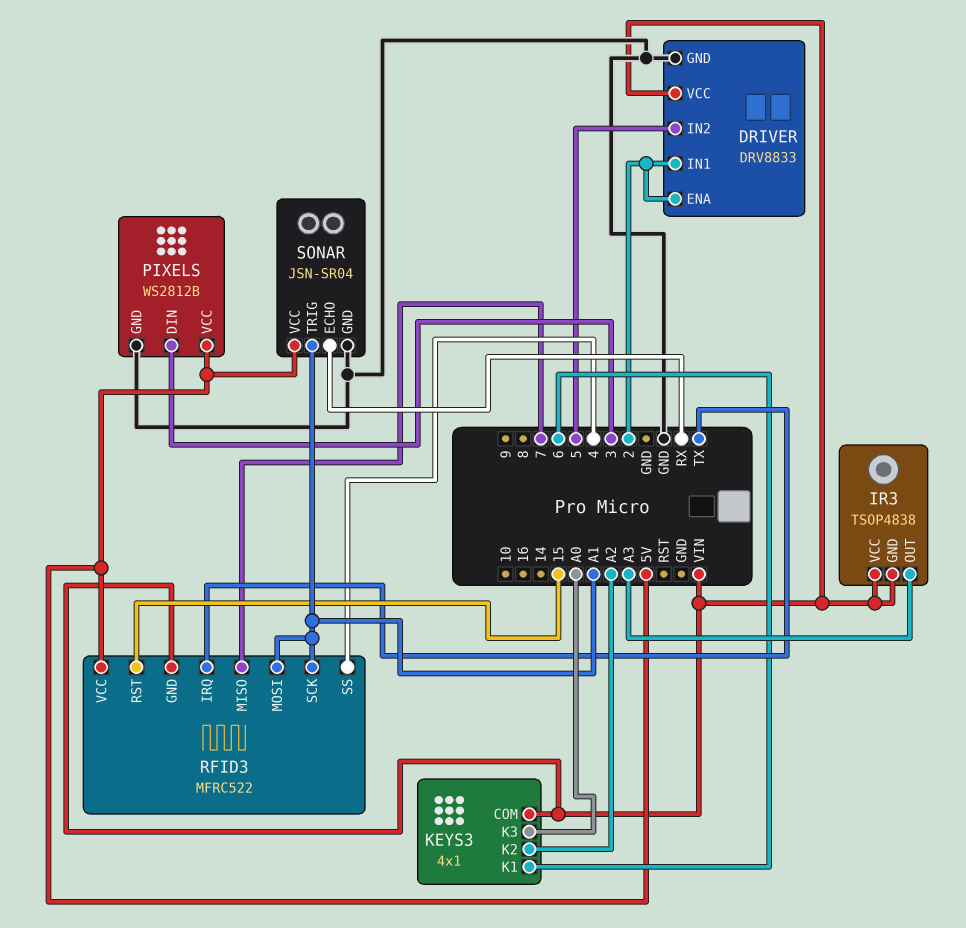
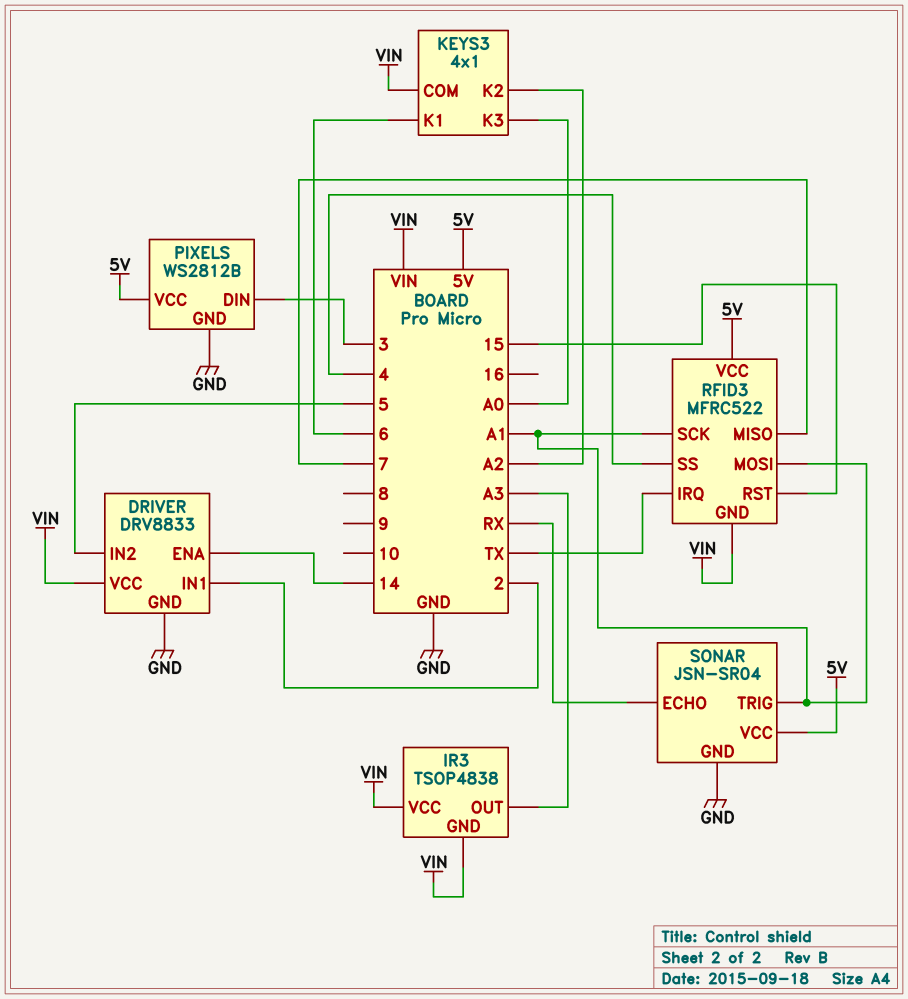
DRIVER pin ENA: 2 -> 14

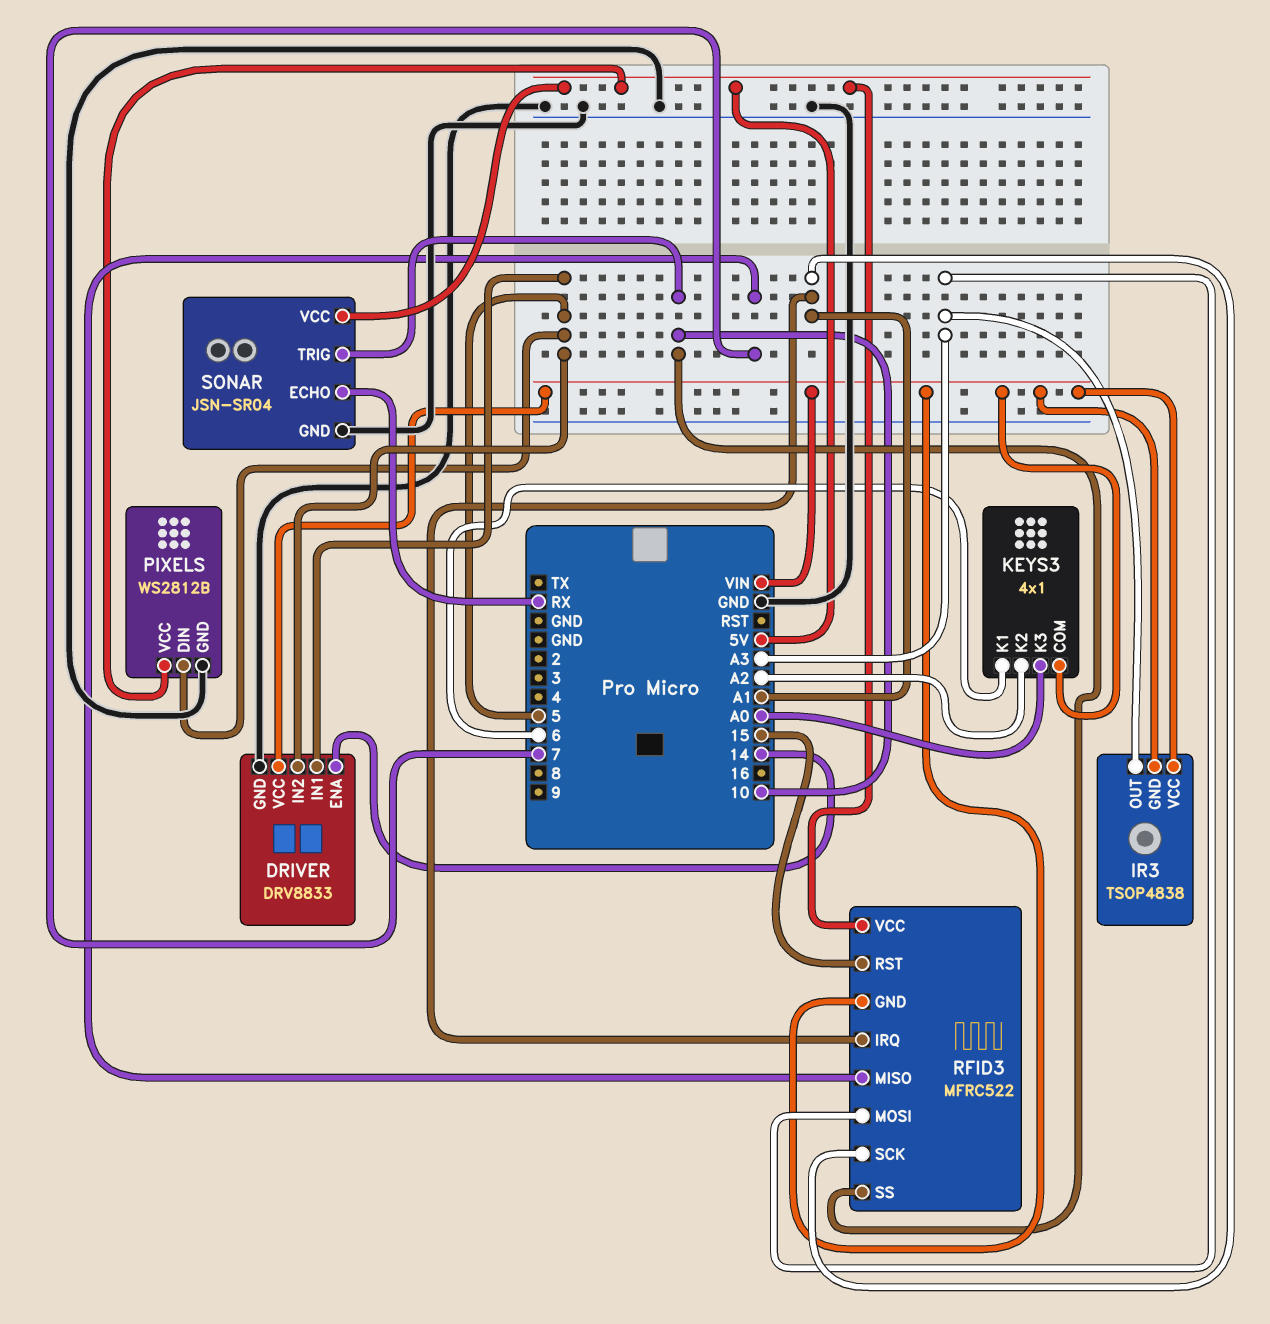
DRIVER pin IN1: 2 -> 5
PIXELS pin DIN: 3 -> 5
RFID3 pin IRQ: TX -> A1
RFID3 pin MOSI: A1 -> A3
RFID3 pin SS: 4 -> 10
SONAR pin TRIG: A1 -> 10

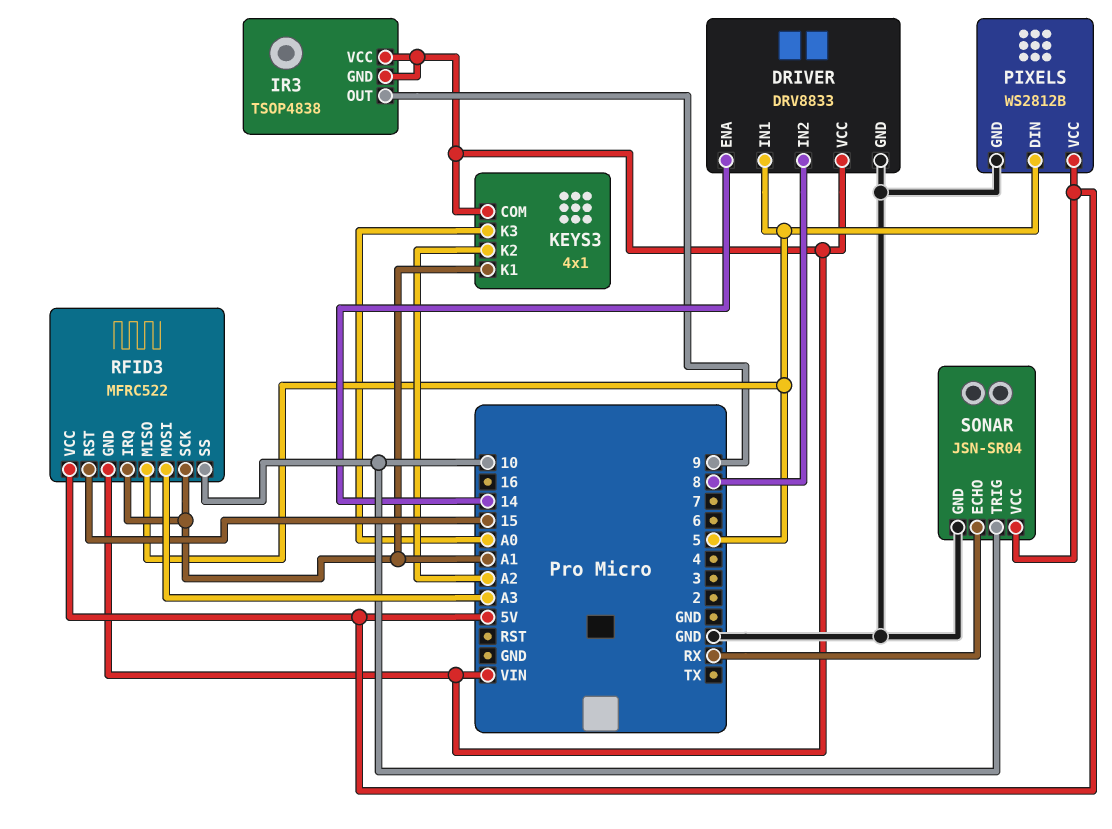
DRIVER pin IN2: 5 -> 8
IR3 pin OUT: A3 -> 9
KEYS3 pin K1: 6 -> A1
RFID3 pin MISO: 7 -> 5

